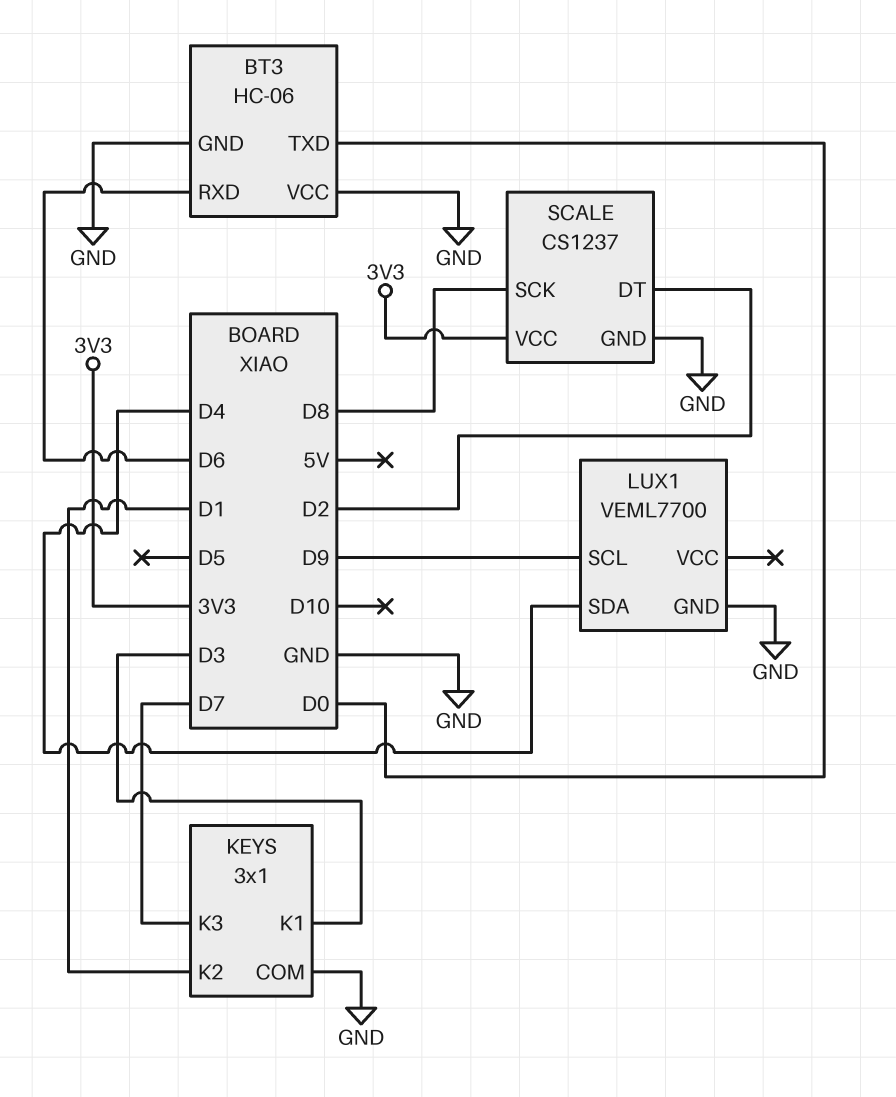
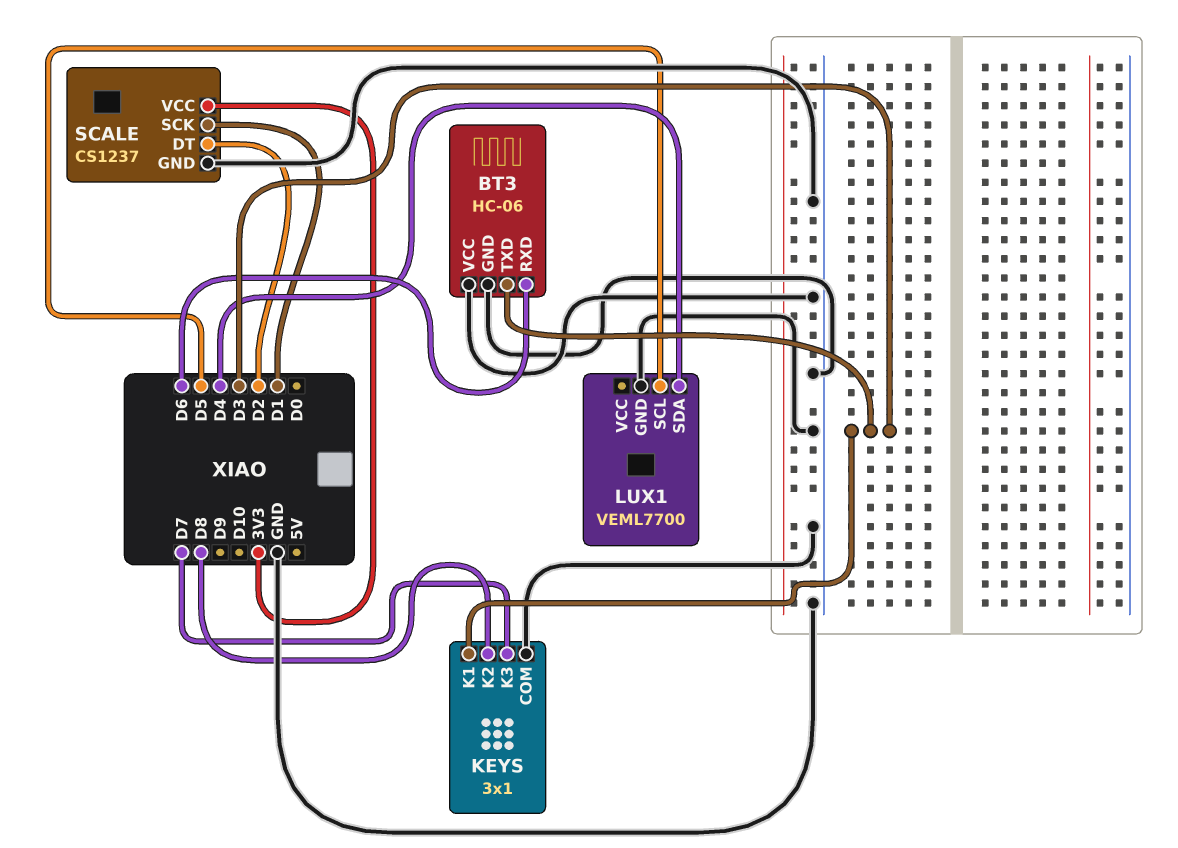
BT3 pin TXD: D0 -> D3
KEYS pin K2: D1 -> D8
LUX1 pin SCL: D9 -> D5
SCALE pin SCK: D8 -> D1

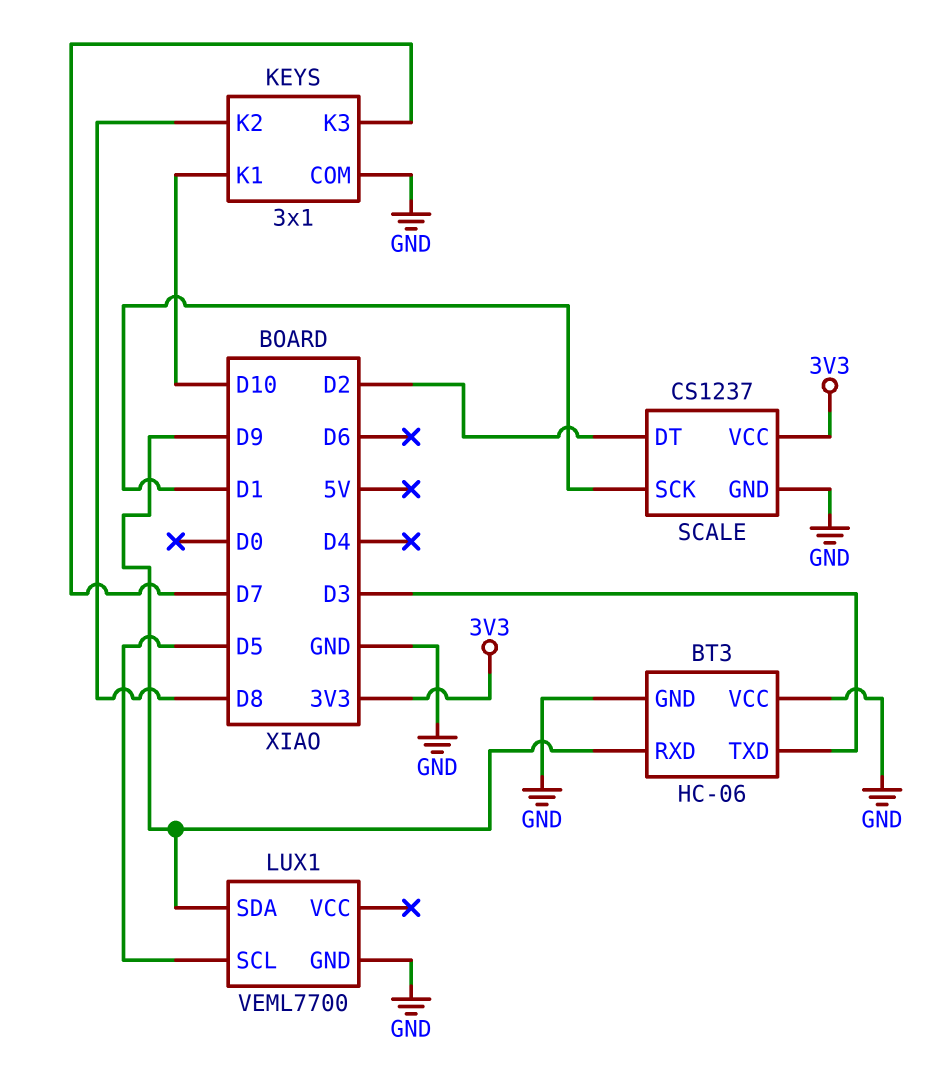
BT3 pin RXD: D6 -> D9
KEYS pin K1: D3 -> D10
LUX1 pin SDA: D4 -> D9

